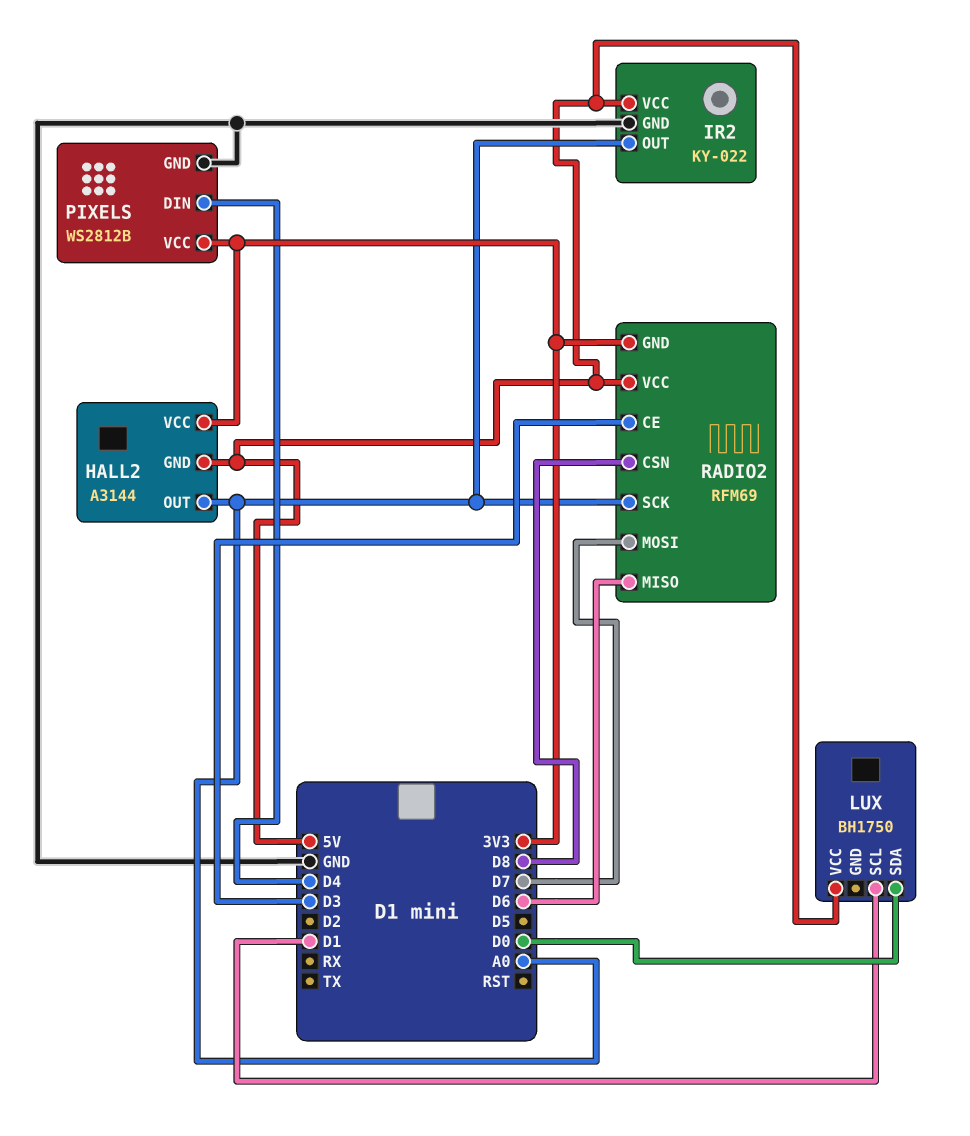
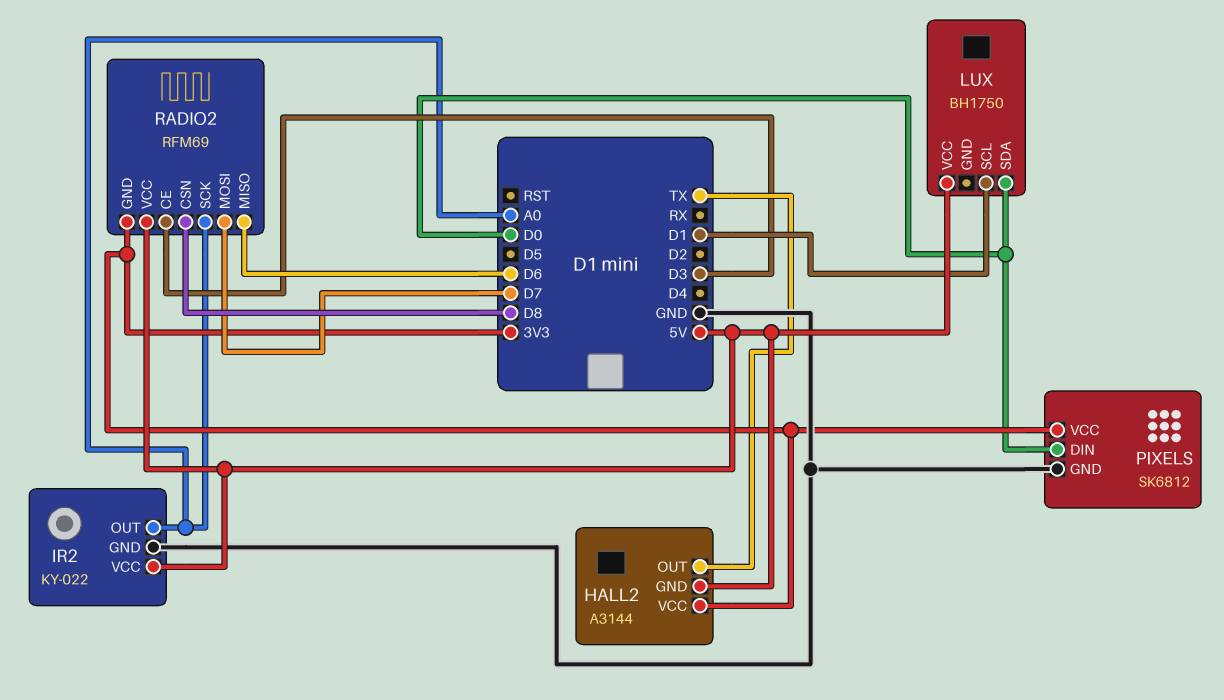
HALL2 pin OUT: A0 -> TX
PIXELS: WS2812B -> SK6812
PIXELS pin DIN: D4 -> D0

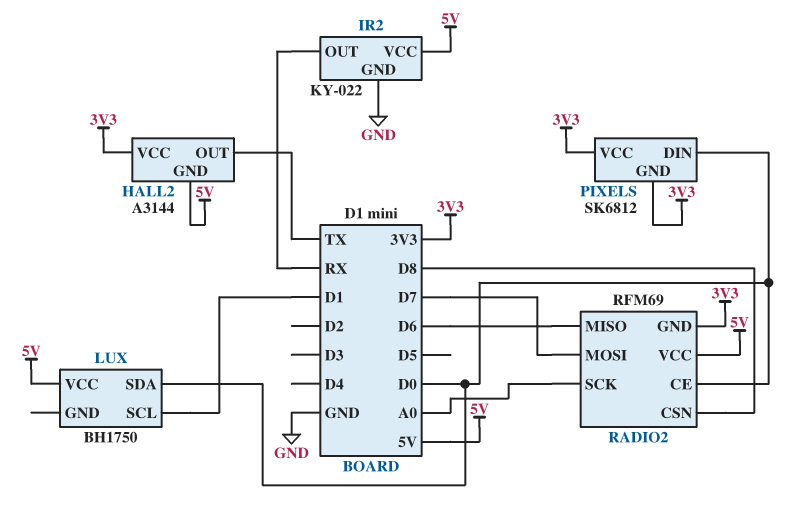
IR2 pin OUT: A0 -> RX
PIXELS pin GND: GND -> 3V3
RADIO2 pin CE: D3 -> D0

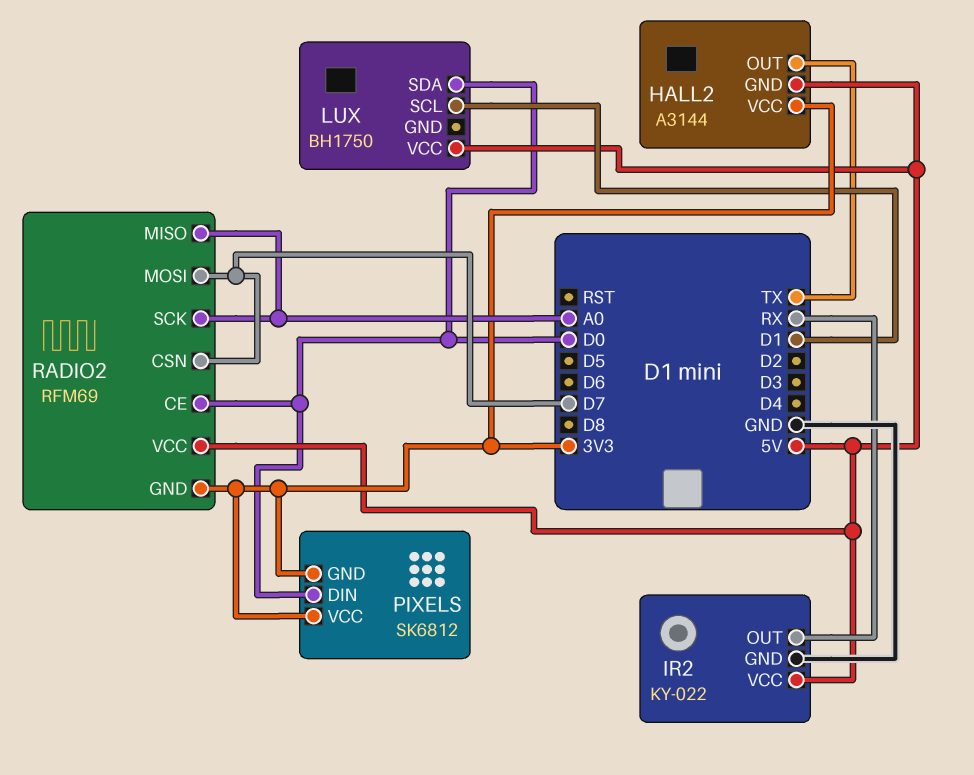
RADIO2 pin CSN: D8 -> D7
RADIO2 pin MISO: D6 -> A0

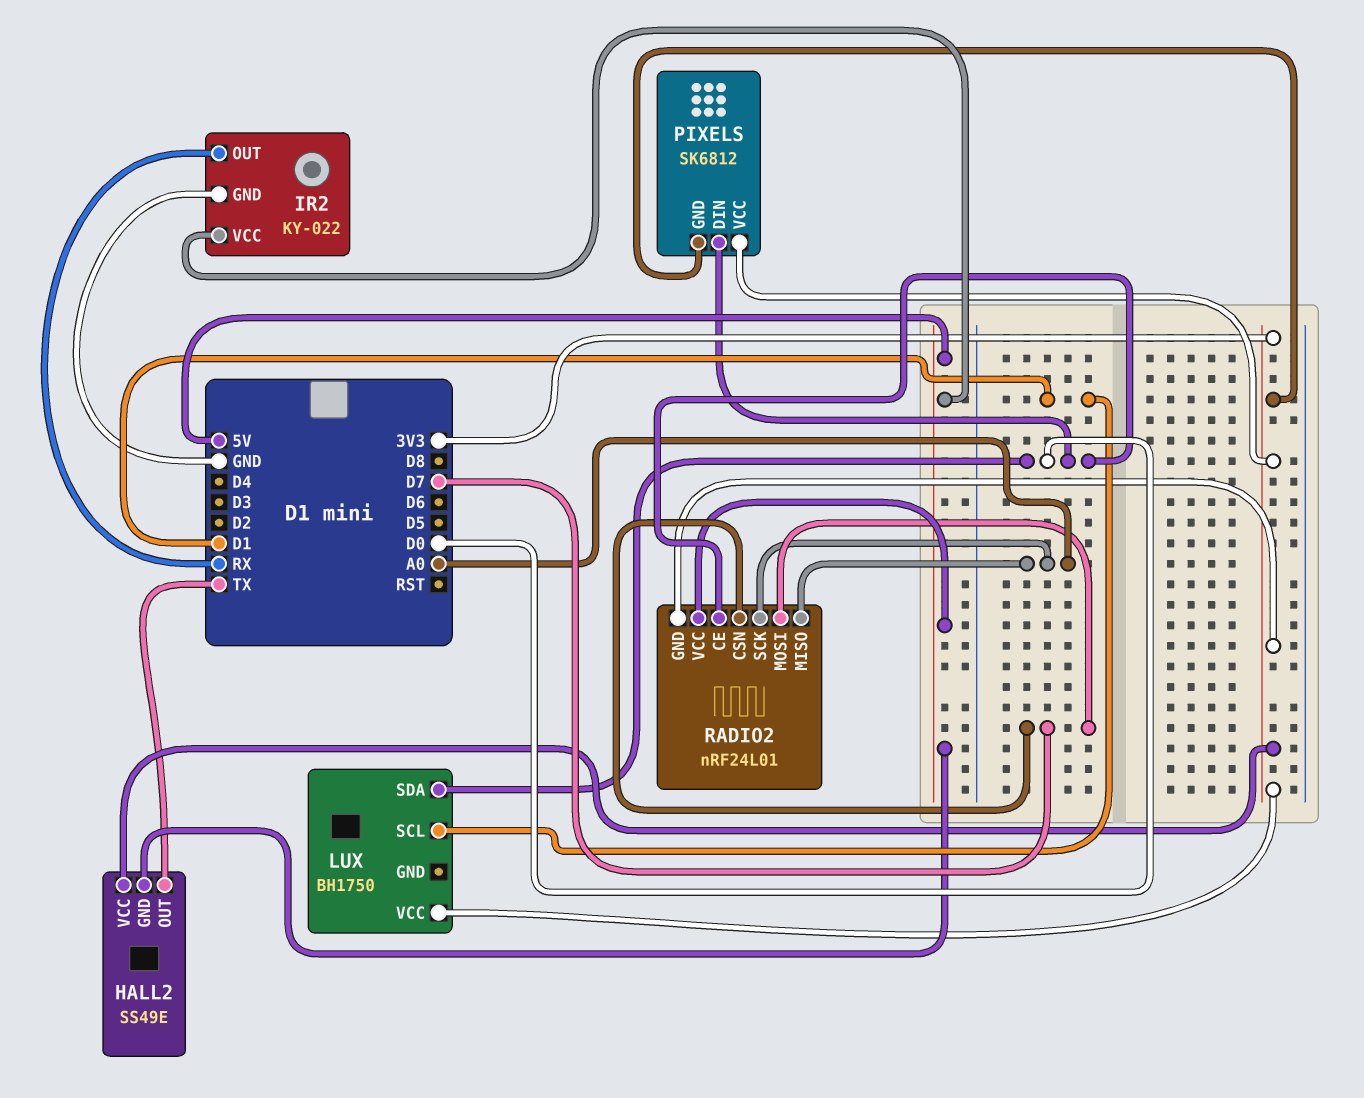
HALL2: A3144 -> SS49E
LUX pin VCC: 5V -> 3V3
RADIO2: RFM69 -> nRF24L01

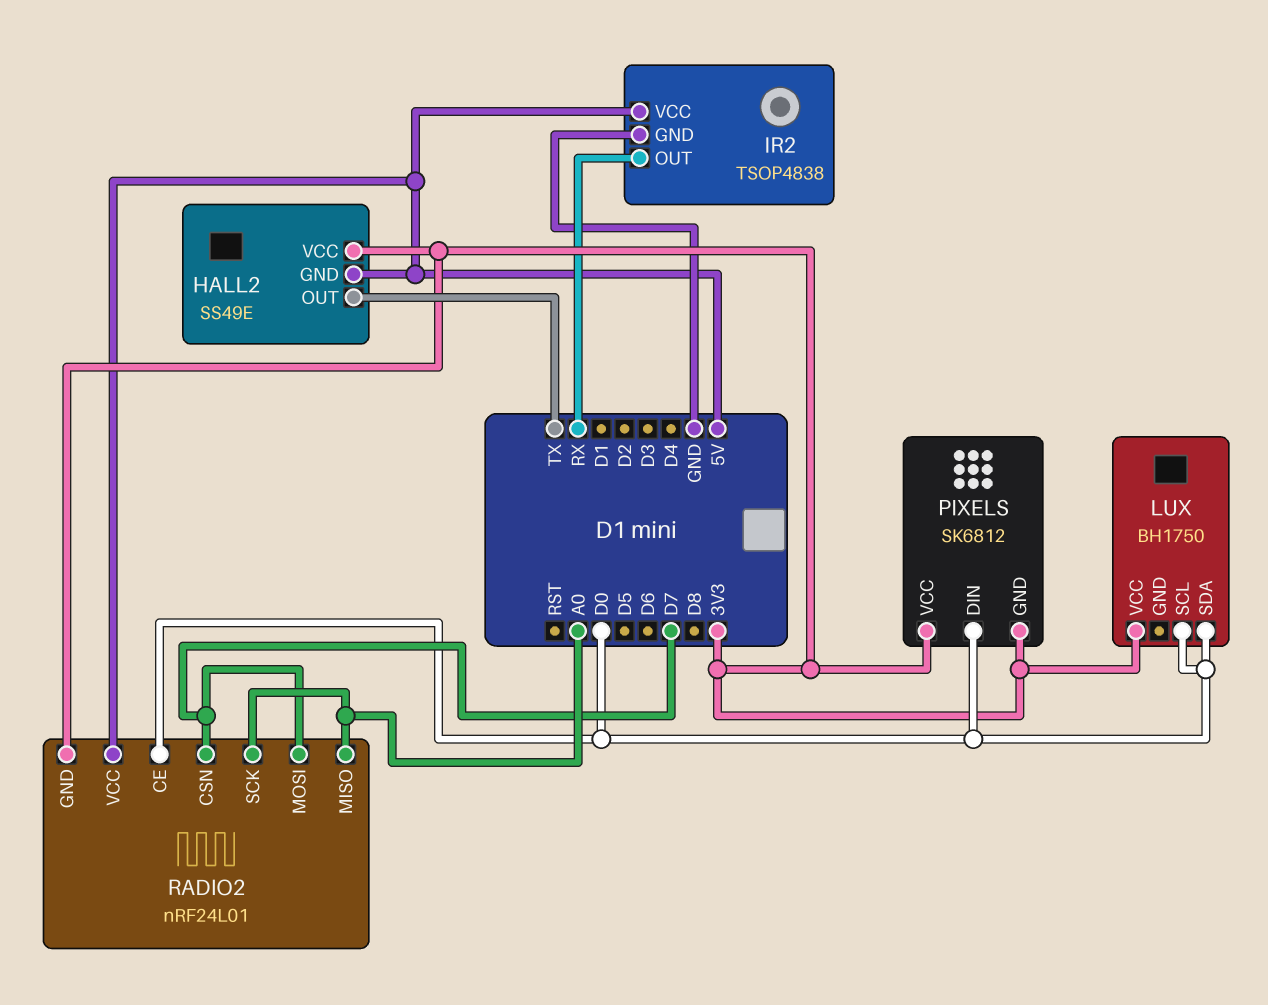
IR2: KY-022 -> TSOP4838
LUX pin SCL: D1 -> D0

